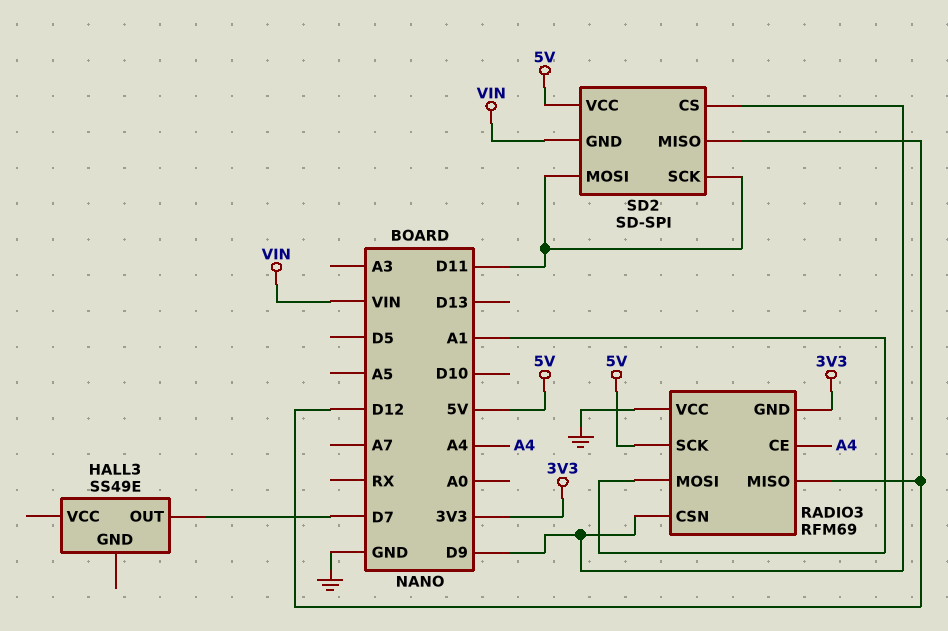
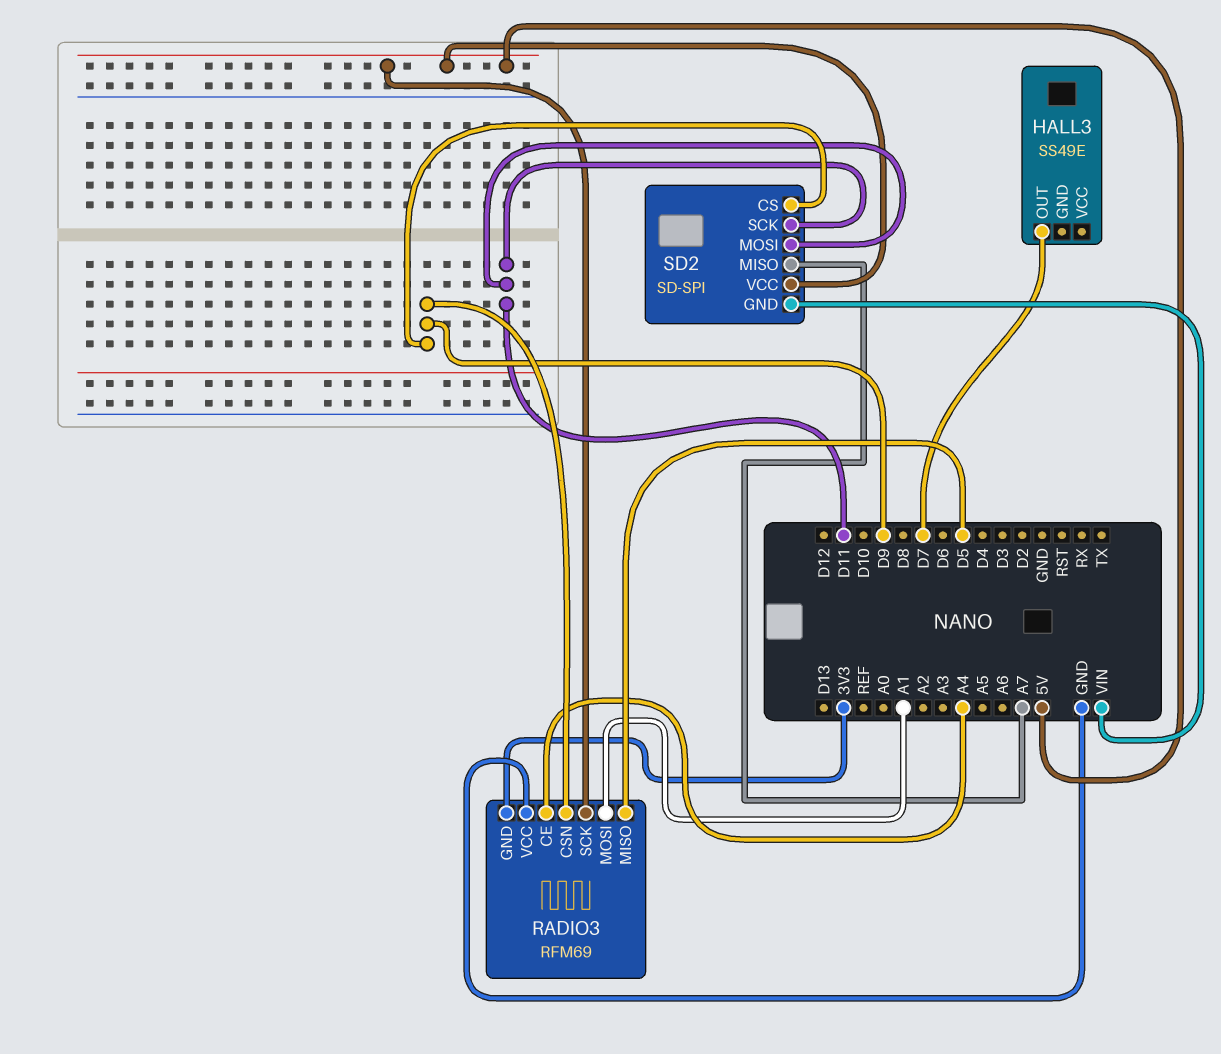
RADIO3 pin MISO: D12 -> D5
SD2 pin MISO: D12 -> A7

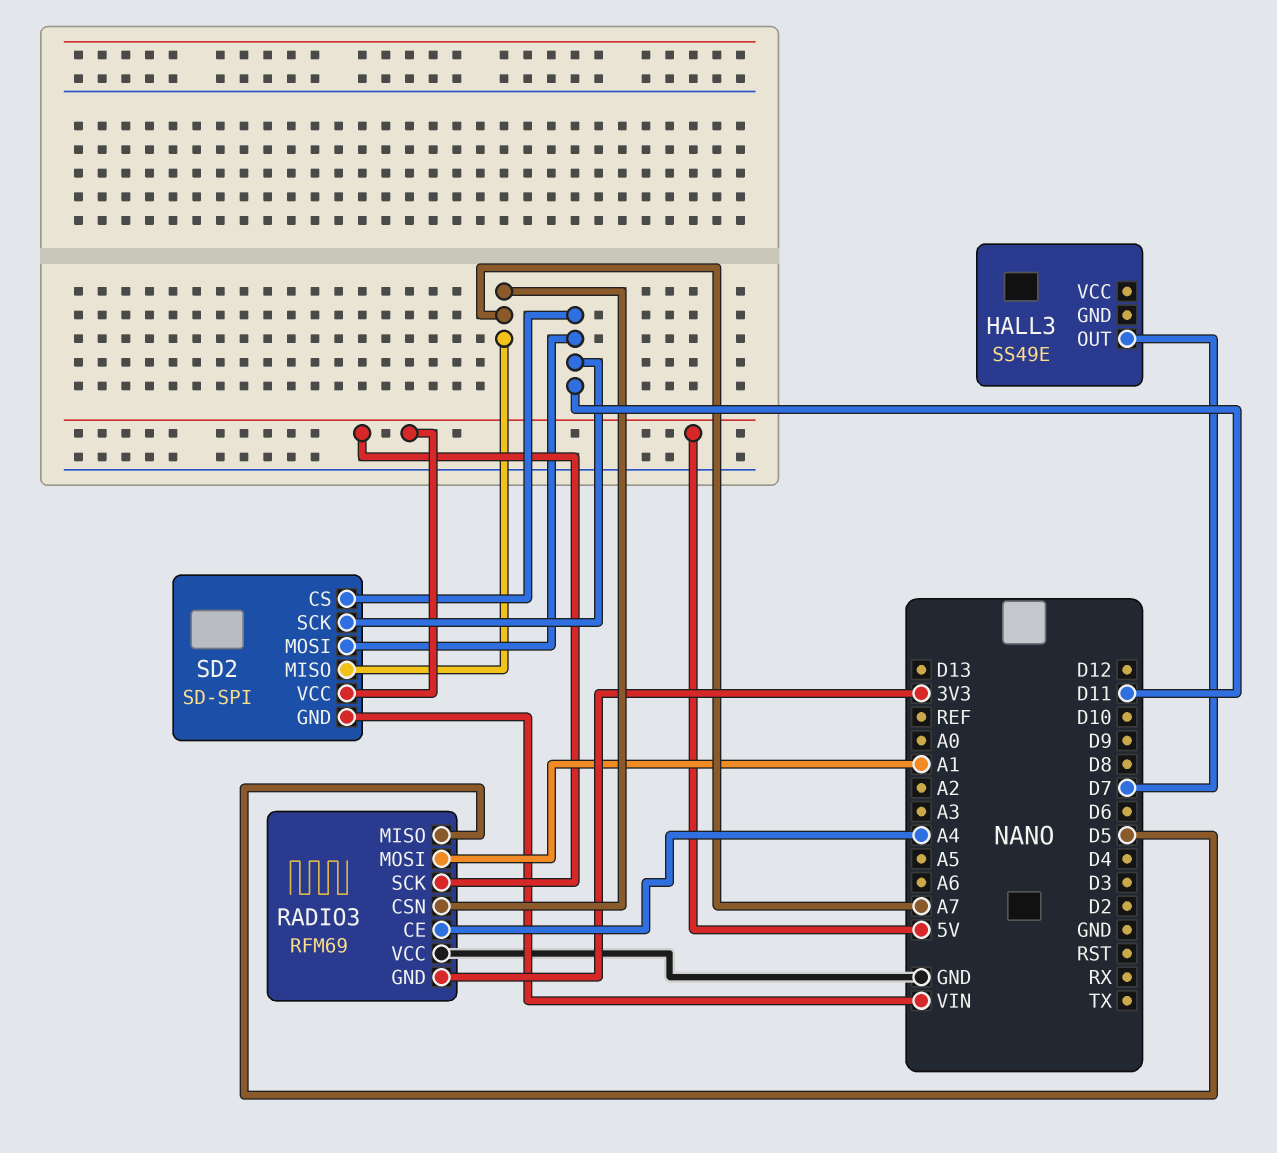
RADIO3 pin CSN: D9 -> A7
SD2 pin CS: D9 -> D11

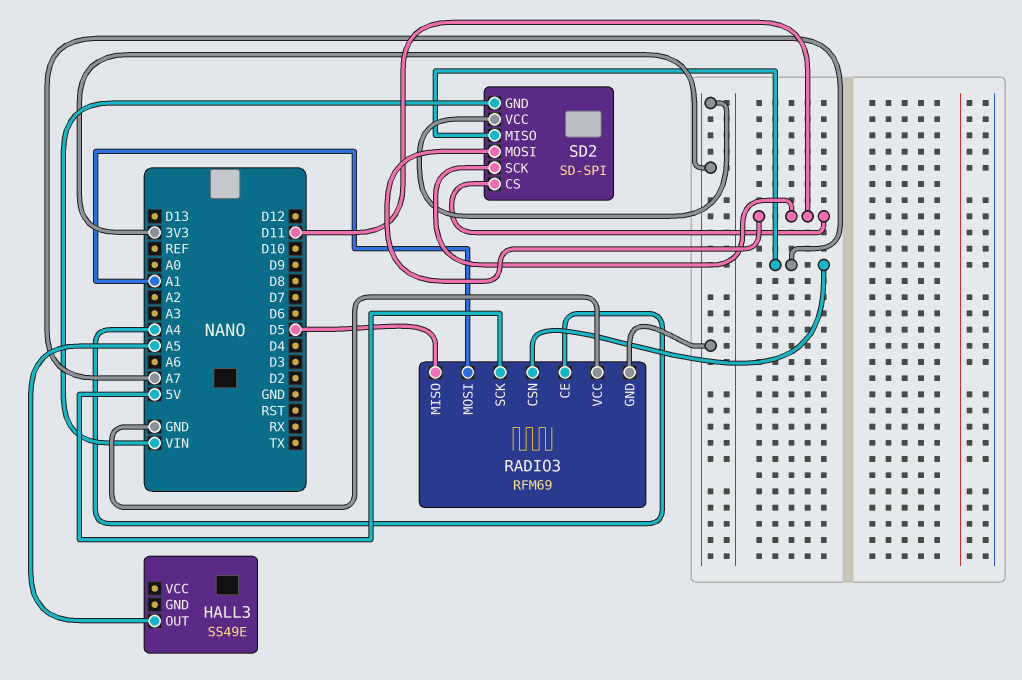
HALL3 pin OUT: D7 -> A5
SD2 pin VCC: 5V -> 3V3

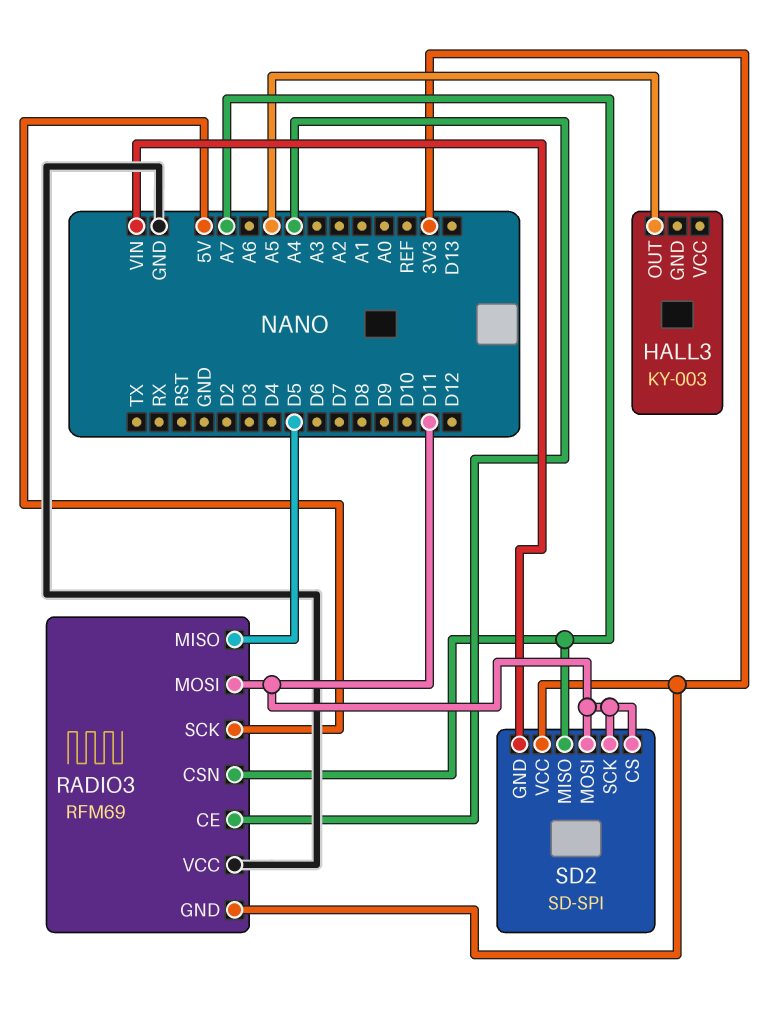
HALL3: SS49E -> KY-003
RADIO3 pin MOSI: A1 -> D11

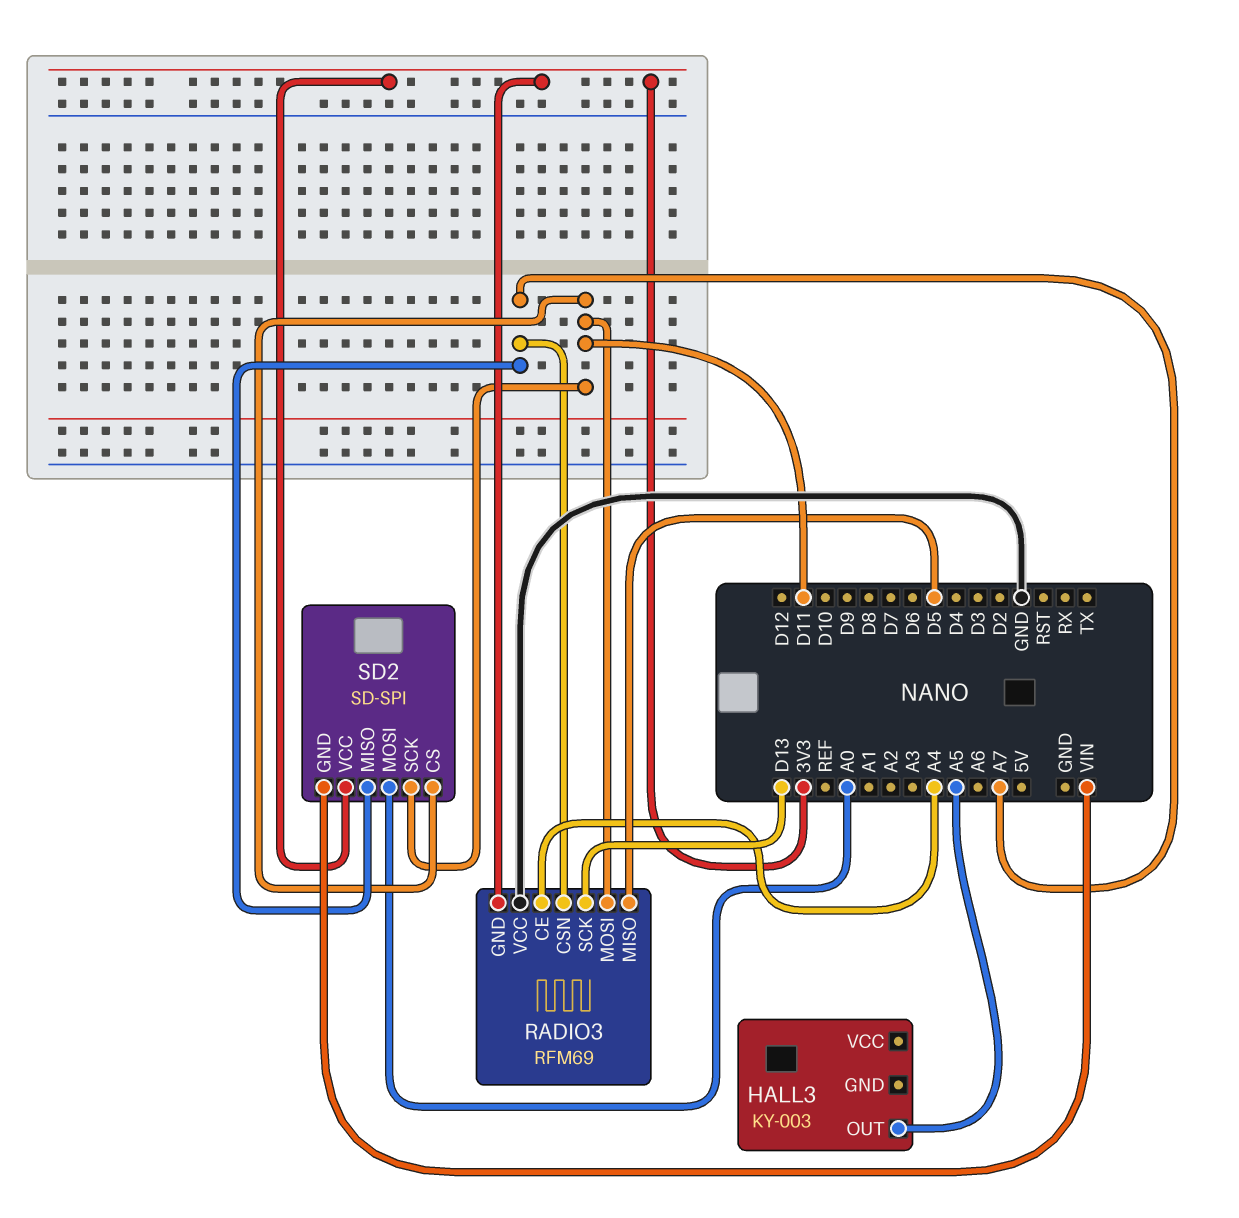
RADIO3 pin SCK: 5V -> D13
SD2 pin MOSI: D11 -> A0

